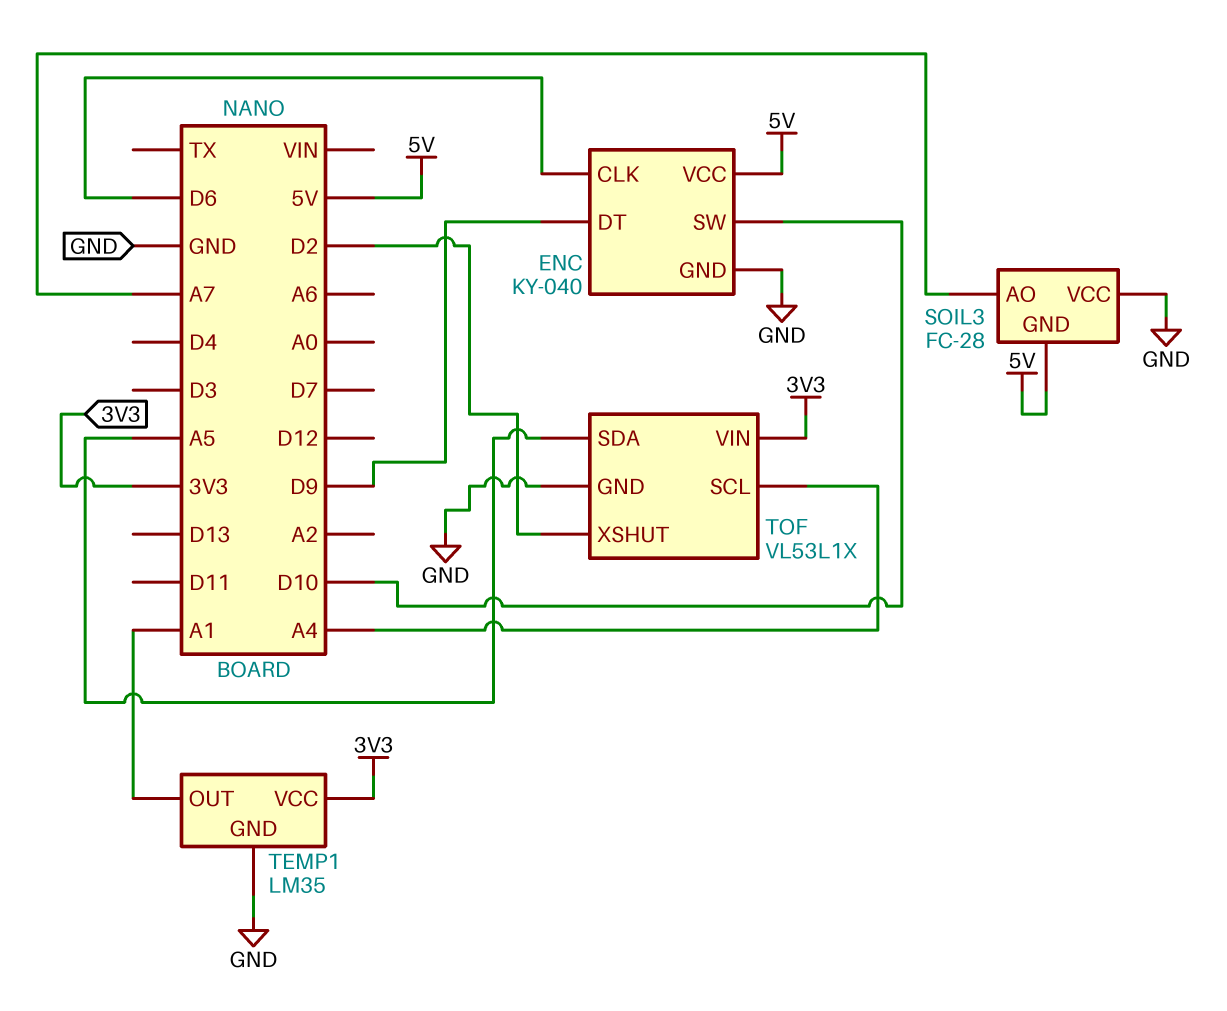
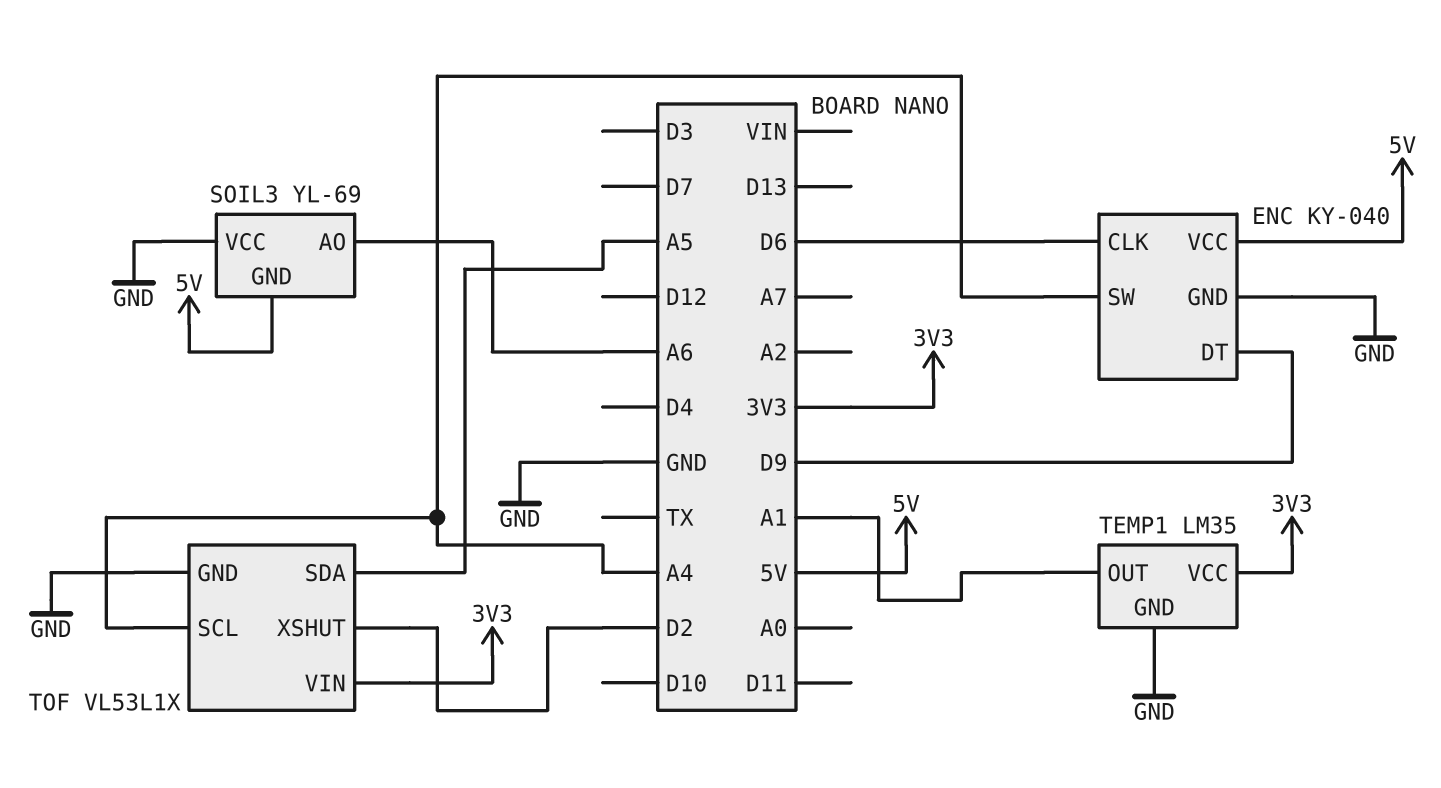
ENC pin SW: D10 -> A4
SOIL3: FC-28 -> YL-69
SOIL3 pin AO: A7 -> A6

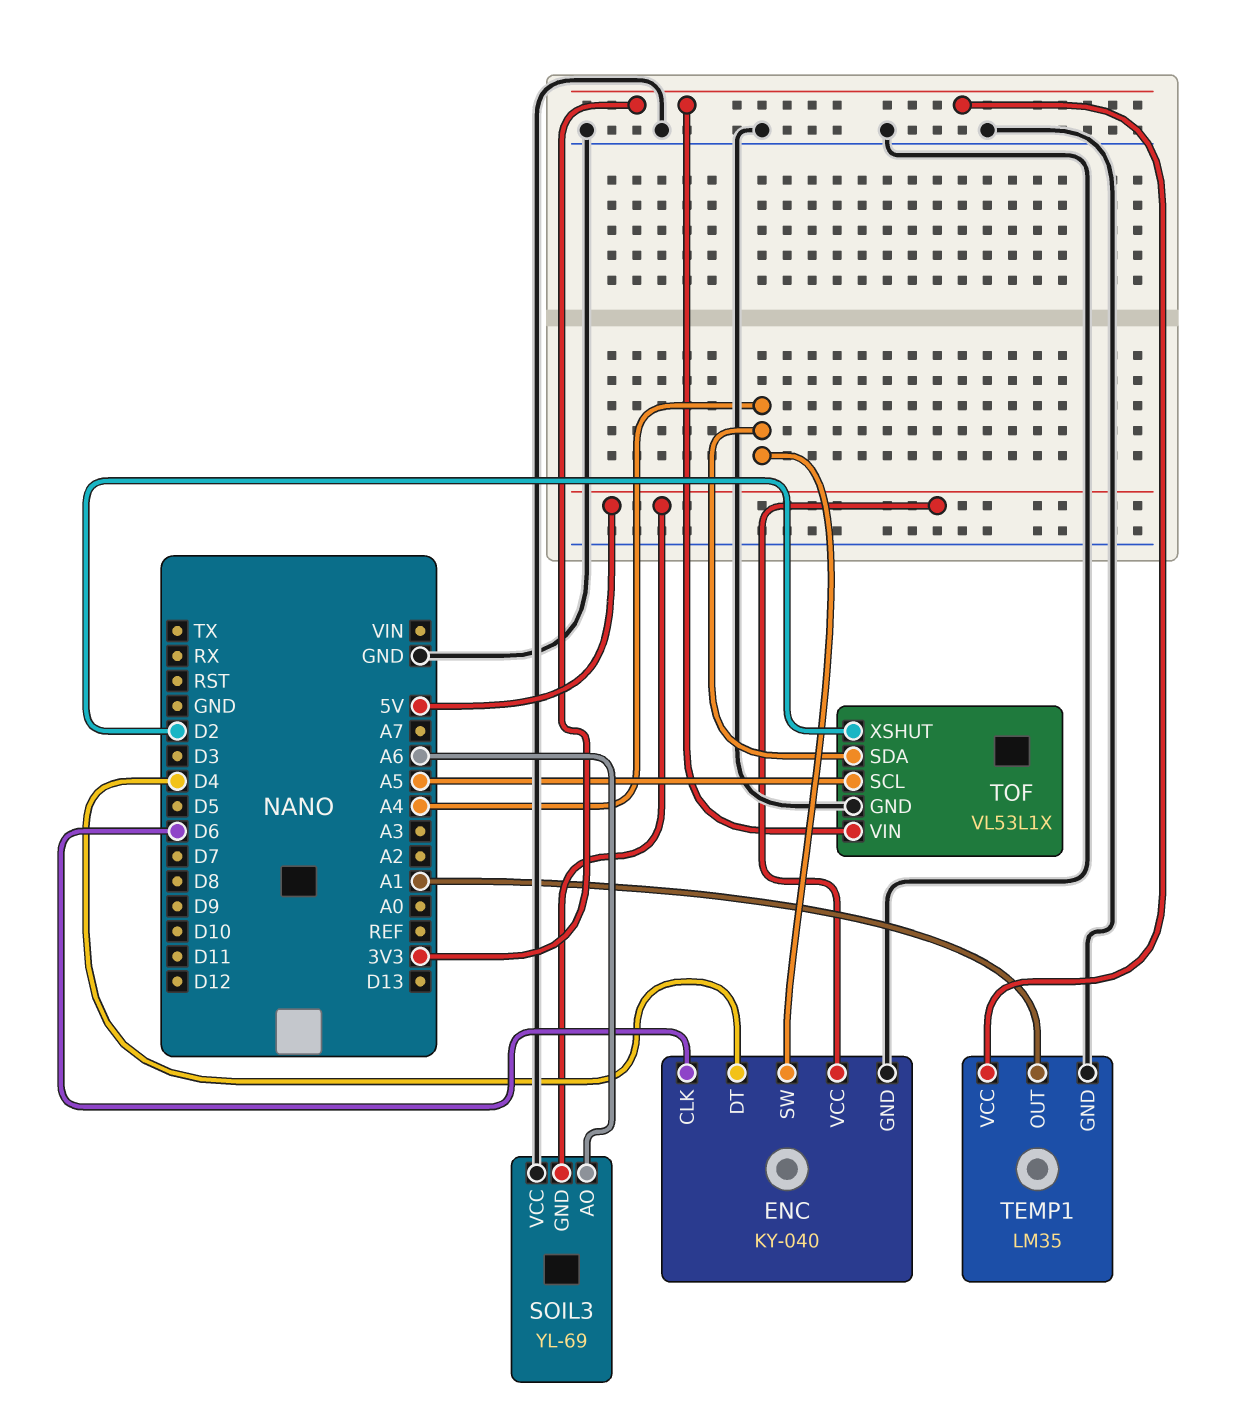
ENC pin DT: D9 -> D4
TOF pin SCL: A4 -> A5
TOF pin SDA: A5 -> A4

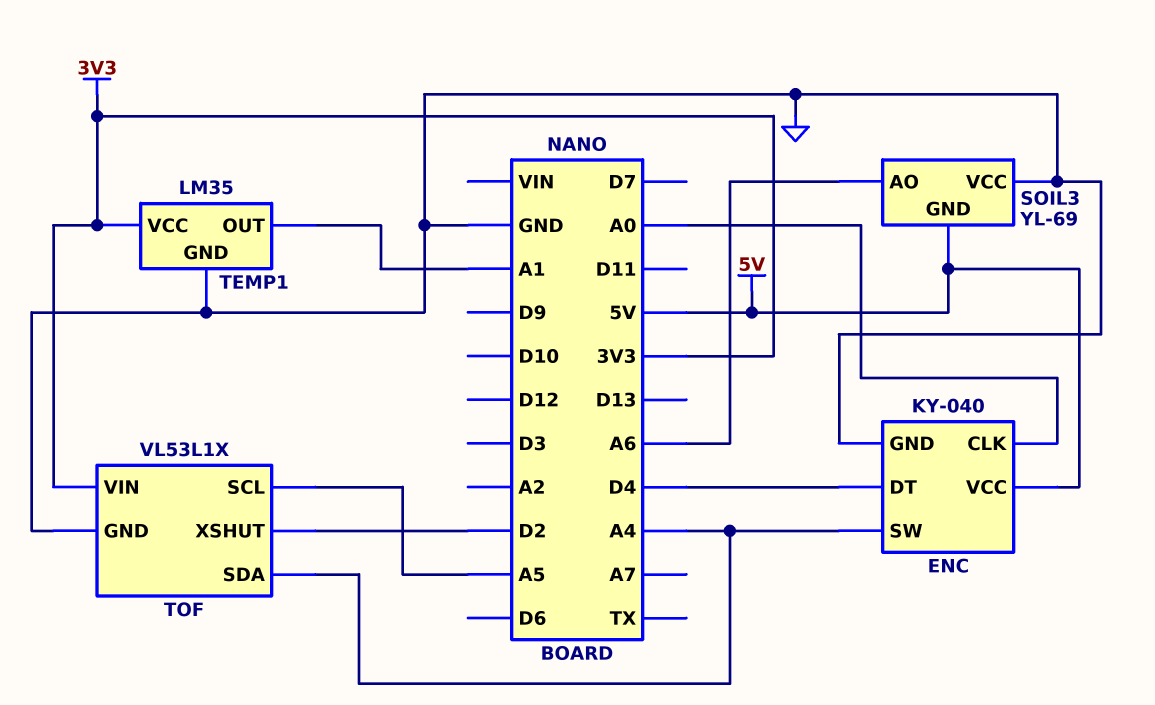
ENC pin CLK: D6 -> A0

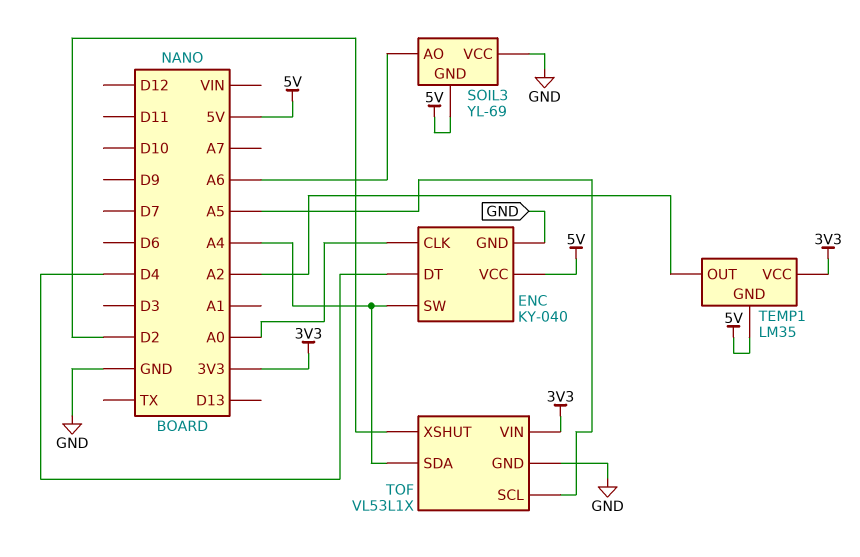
TEMP1 pin GND: GND -> 5V
TEMP1 pin OUT: A1 -> A2

